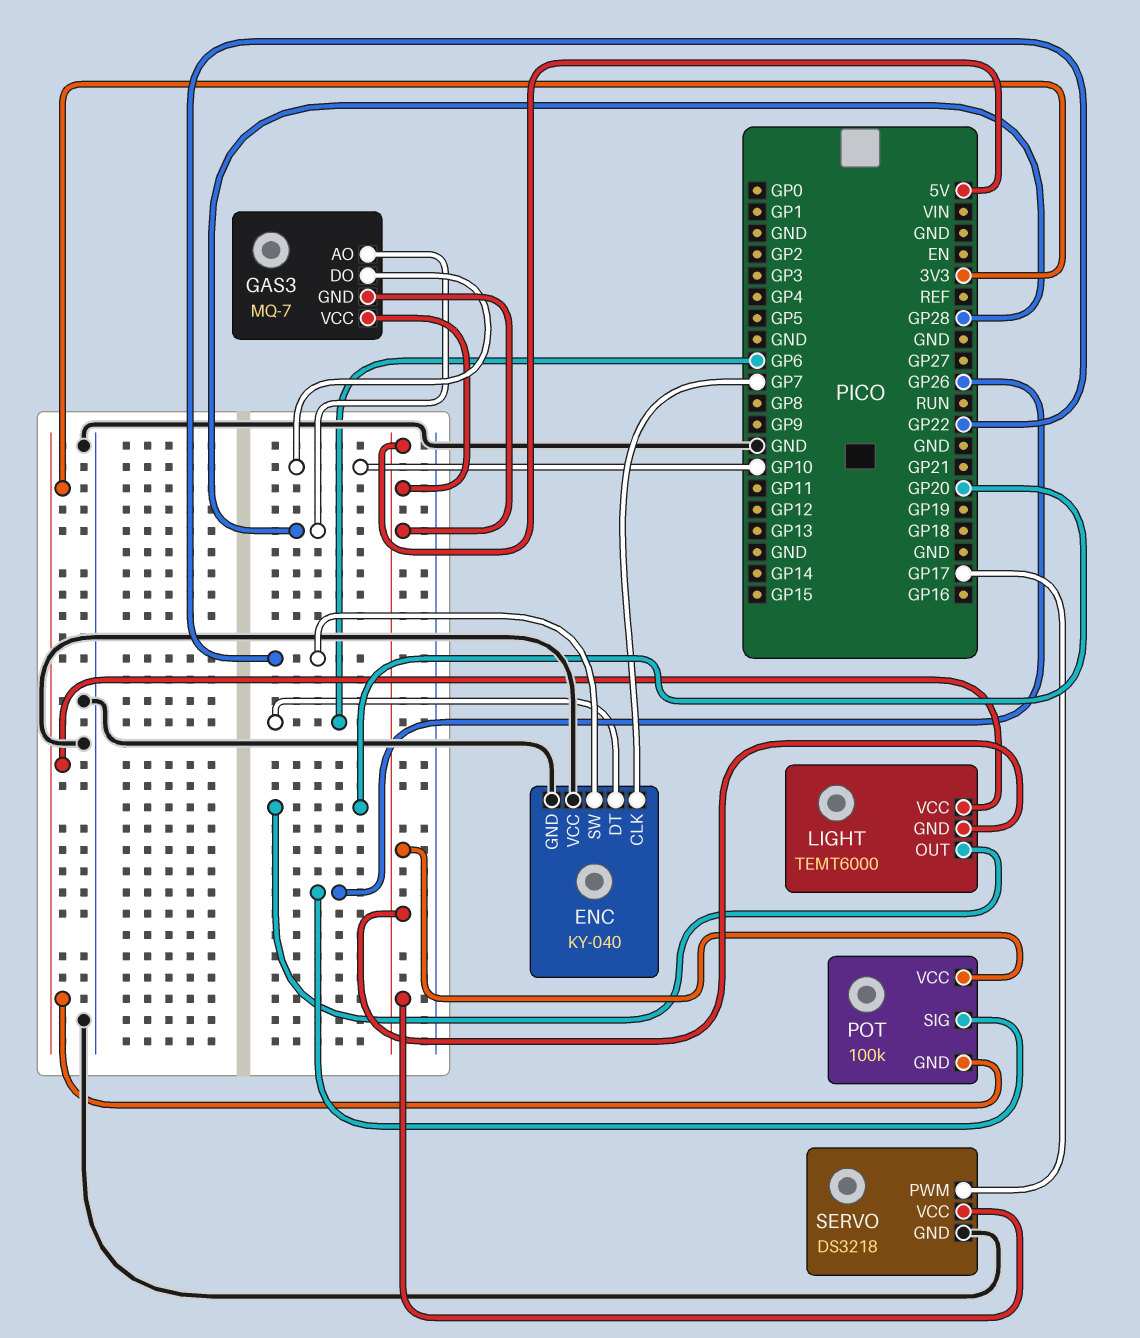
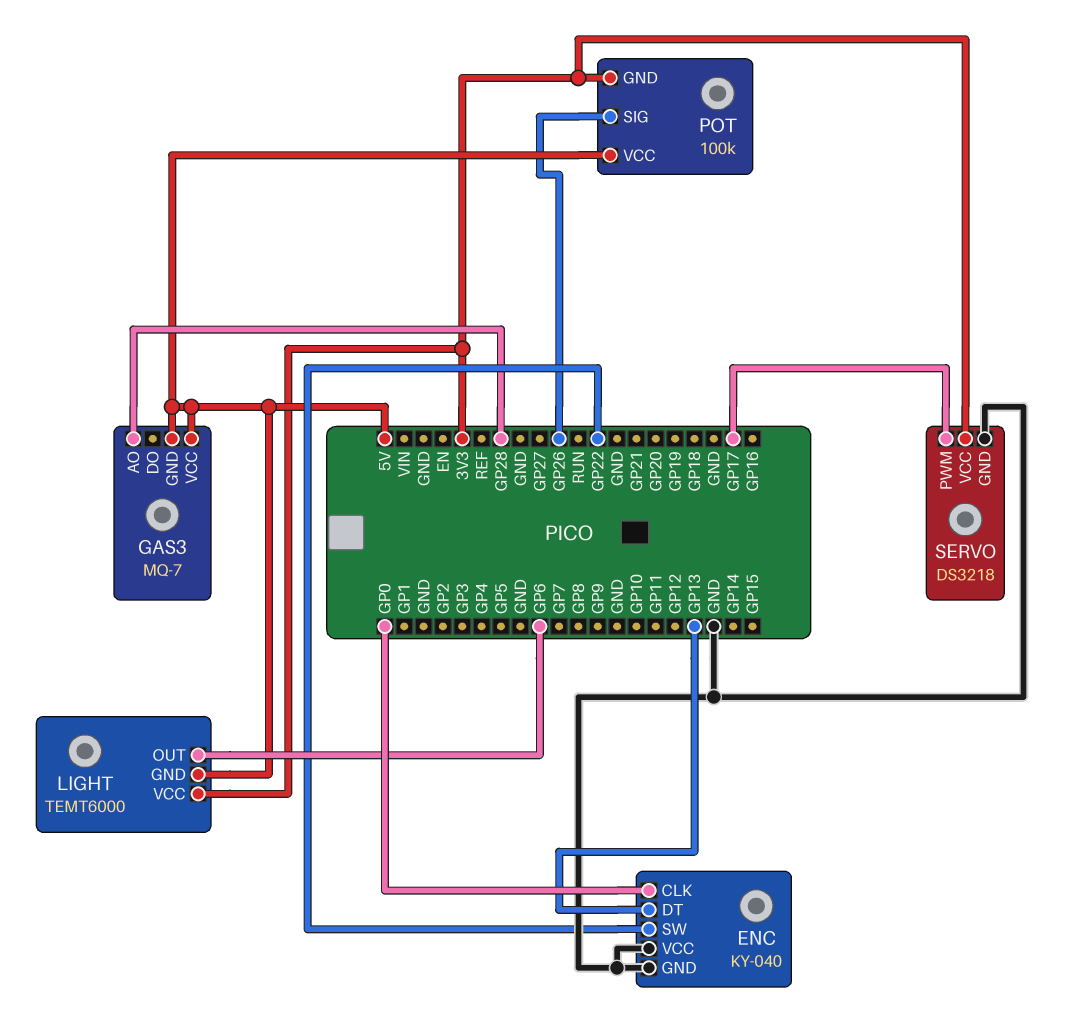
ENC pin CLK: GP7 -> GP0
ENC pin DT: GP6 -> GP13
GAS3 pin DO: GP10 -> none
LIGHT pin OUT: GP20 -> GP6
SERVO pin VCC: 5V -> 3V3

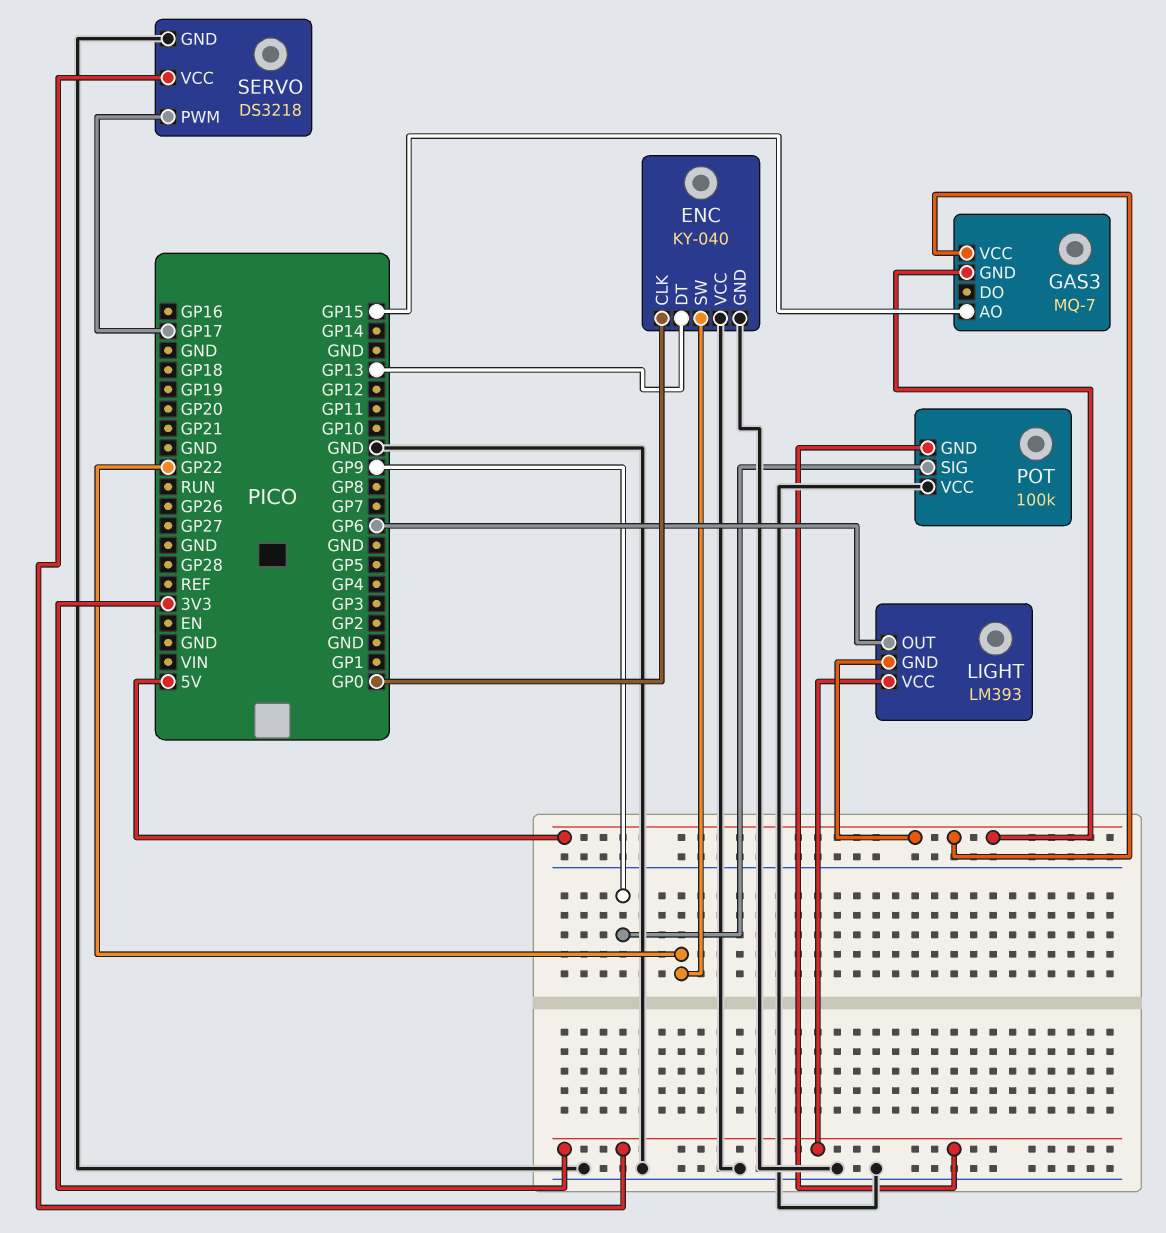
GAS3 pin AO: GP28 -> GP15
LIGHT: TEMT6000 -> LM393
POT pin SIG: GP26 -> GP9
POT pin VCC: 5V -> GND

